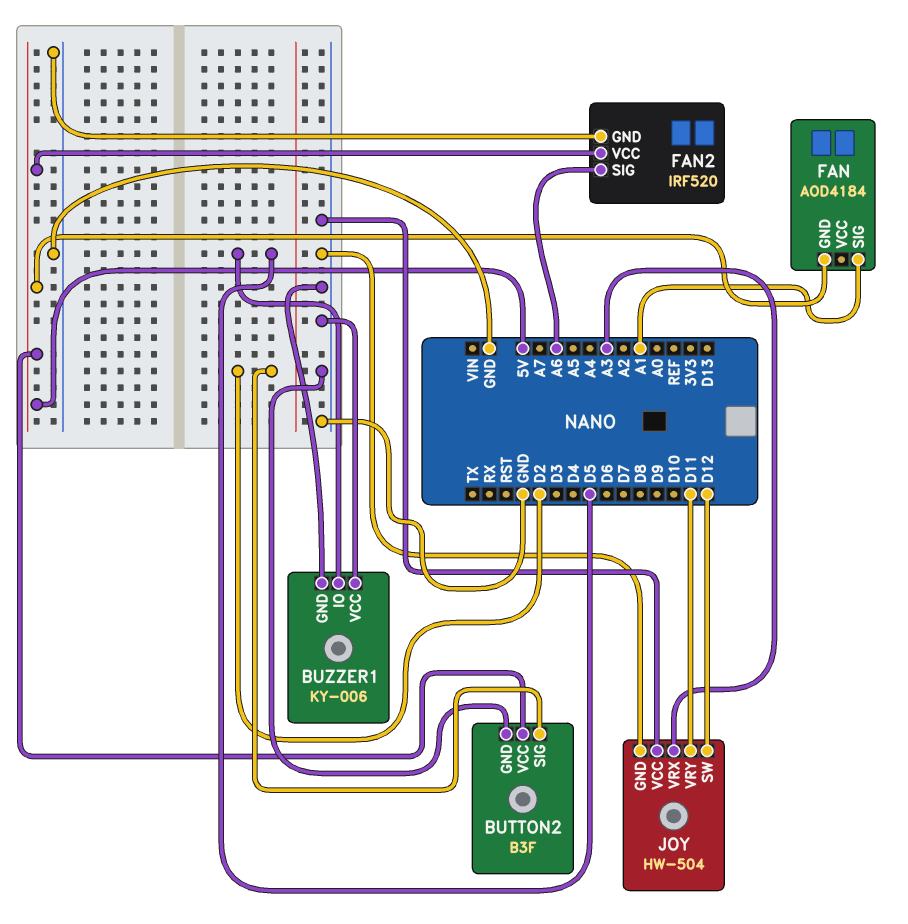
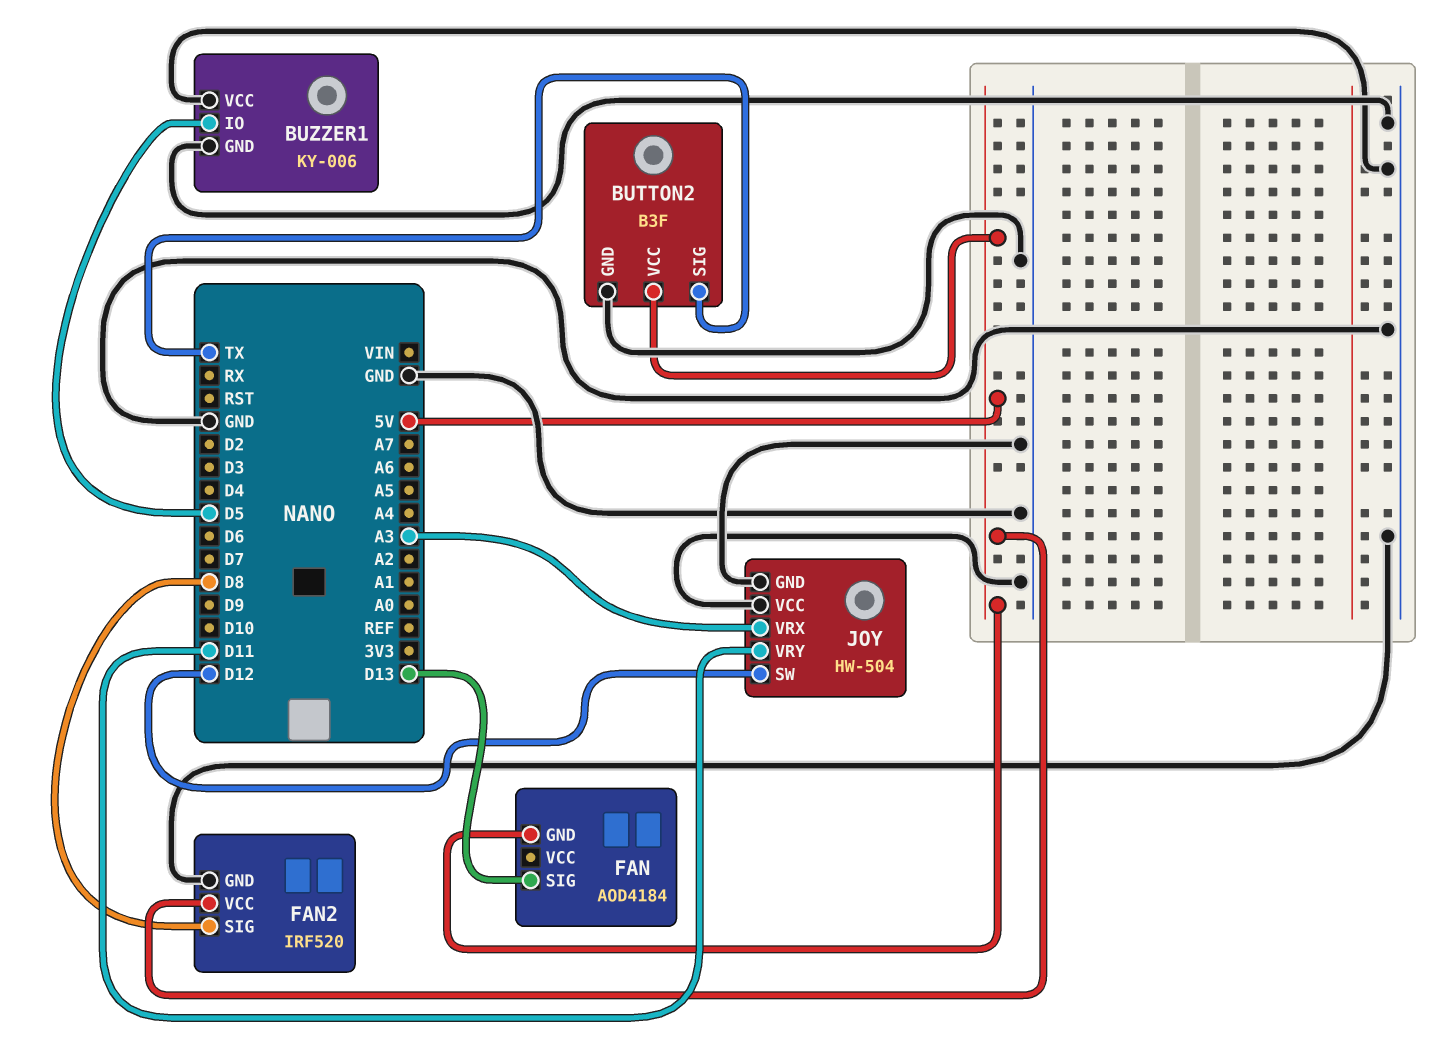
BUTTON2 pin SIG: D2 -> TX
FAN pin SIG: A1 -> D13
FAN2 pin SIG: A6 -> D8

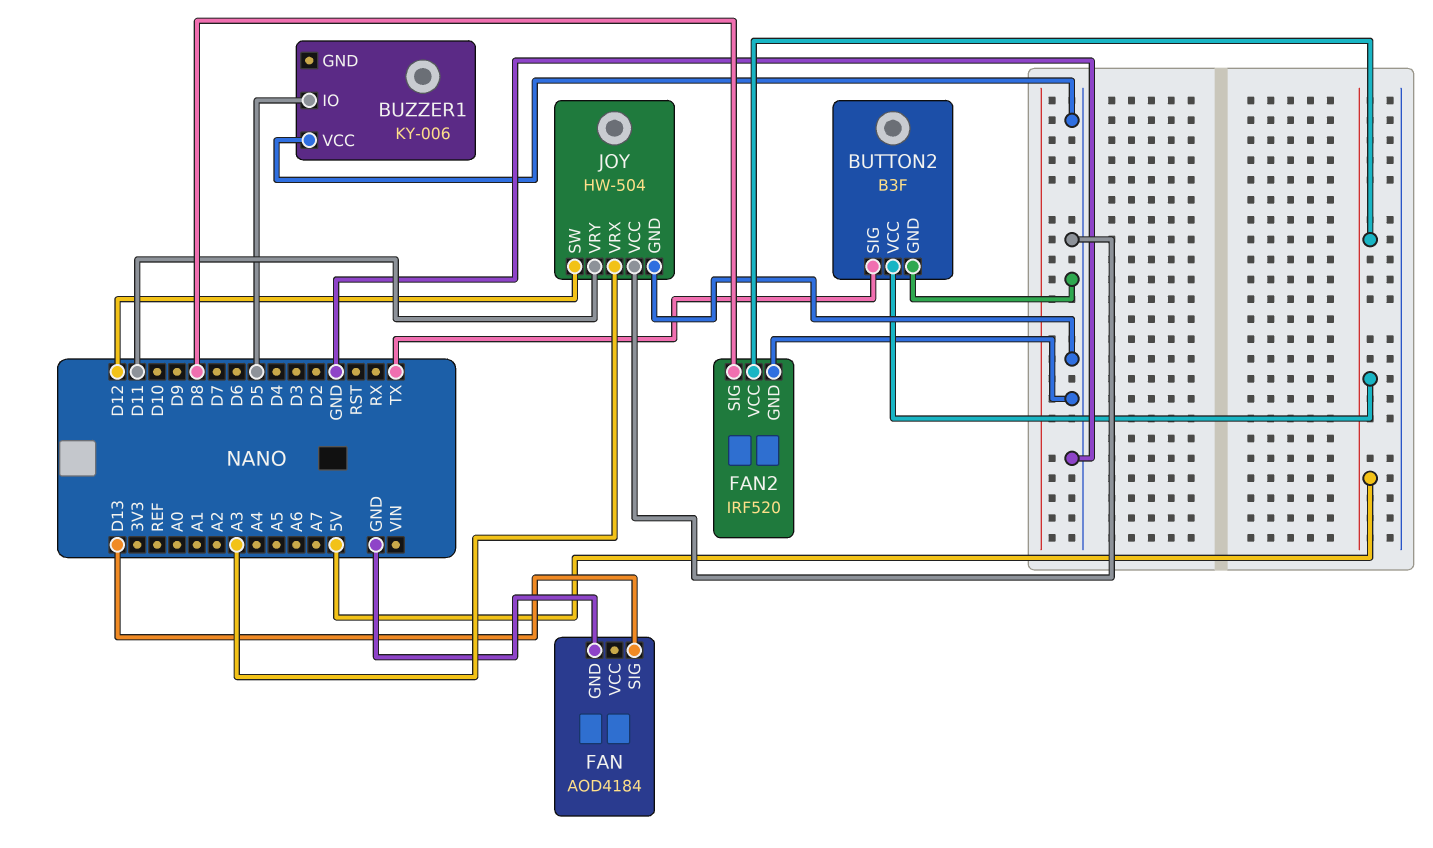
BUZZER1 pin GND: GND -> none
FAN pin GND: 5V -> GND

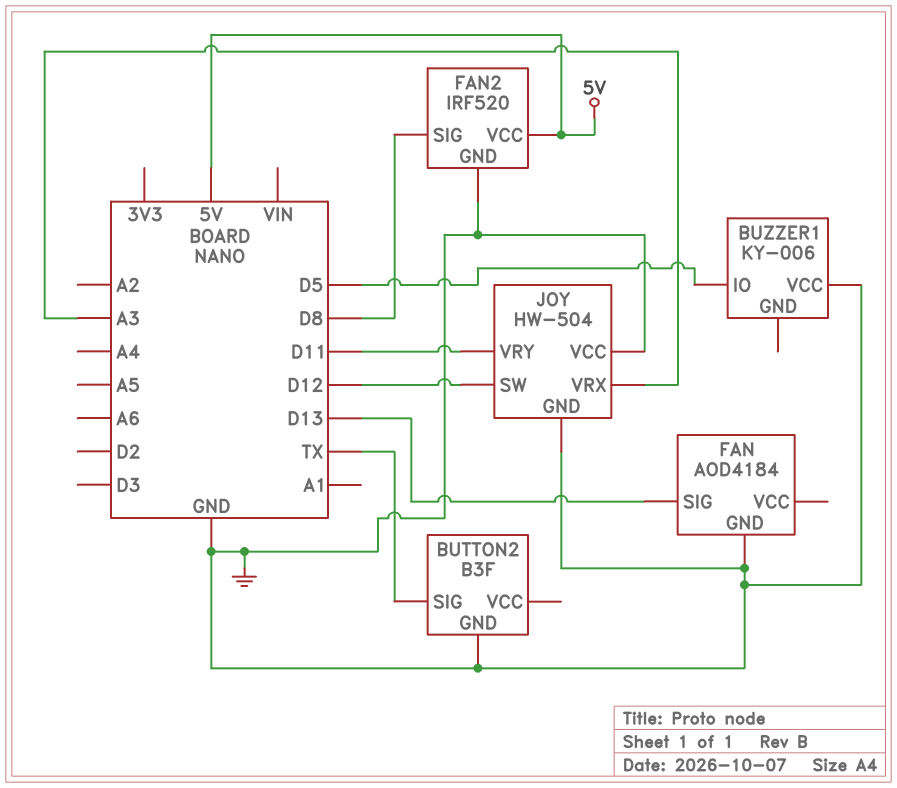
BUTTON2 pin VCC: 5V -> none

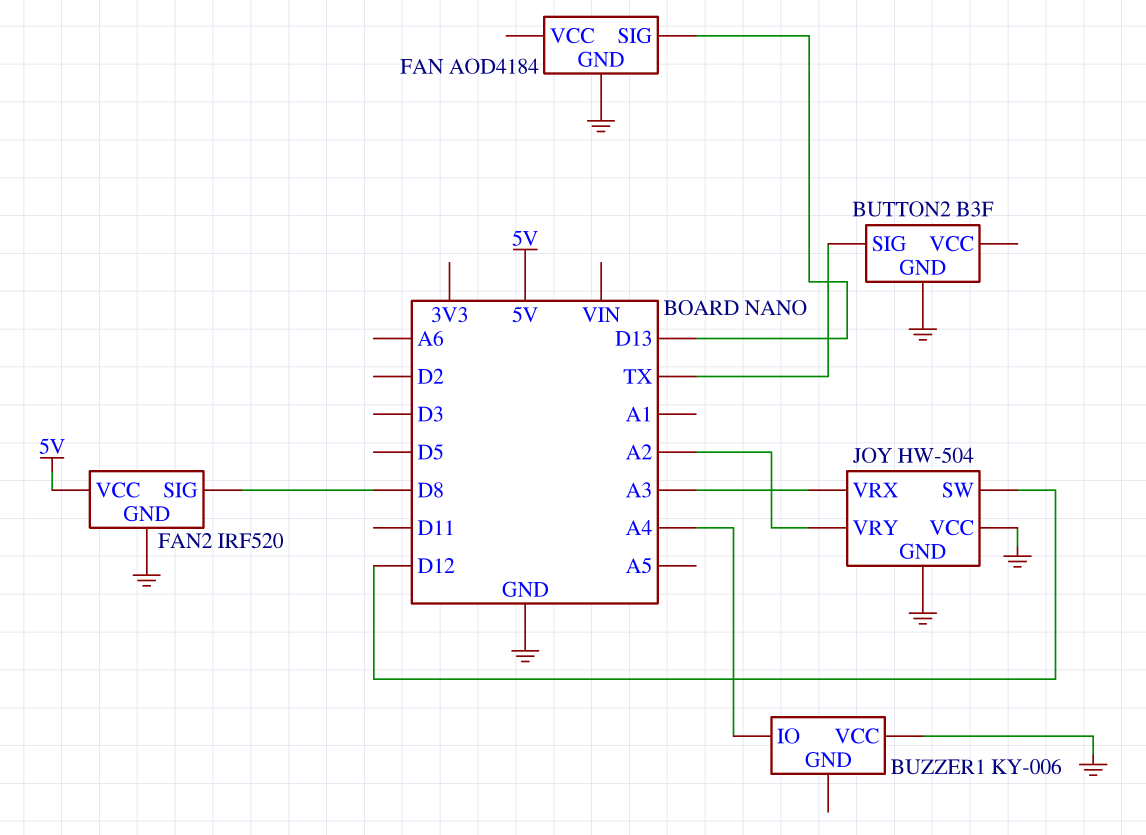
BUZZER1 pin IO: D5 -> A4
JOY pin VRY: D11 -> A2

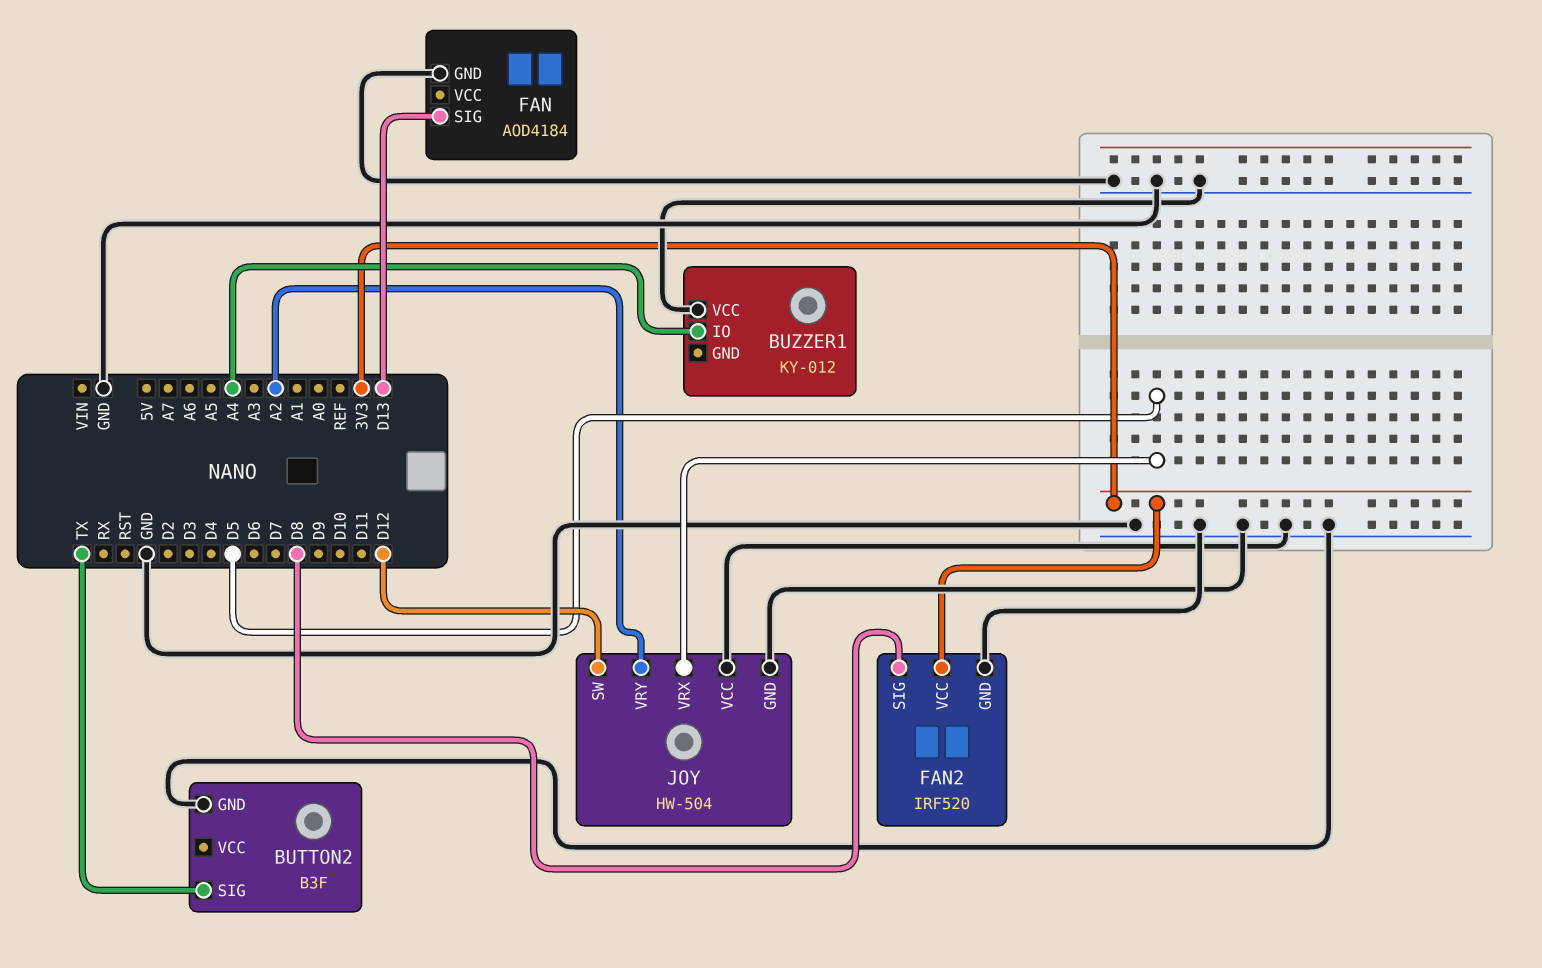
BUZZER1: KY-006 -> KY-012
FAN2 pin VCC: 5V -> 3V3
JOY pin VRX: A3 -> D5

